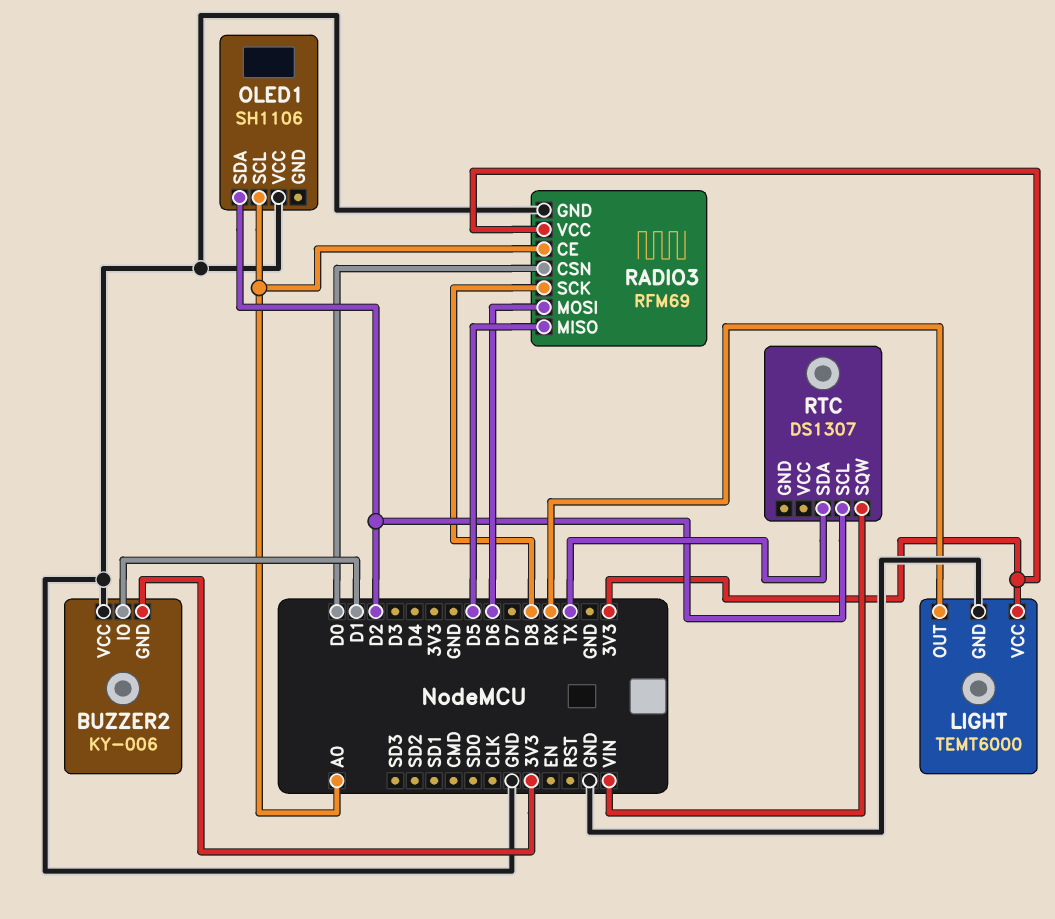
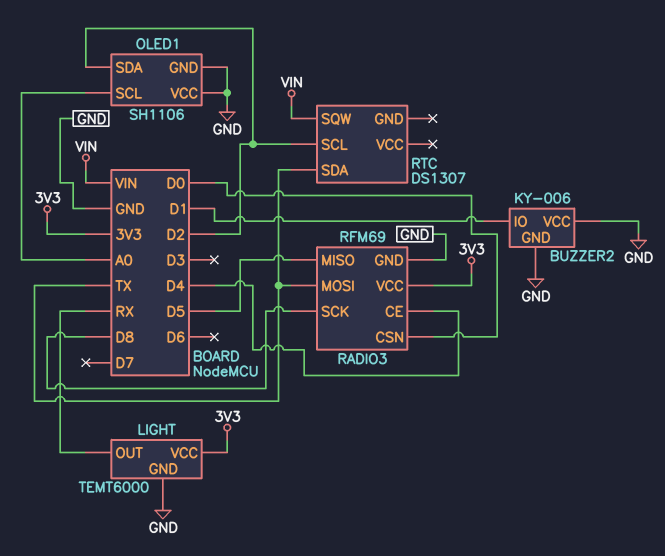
BUZZER2 pin GND: 3V3 -> GND
OLED1 pin GND: none -> GND
RADIO3 pin CE: A0 -> D4
RADIO3 pin MOSI: D6 -> TX

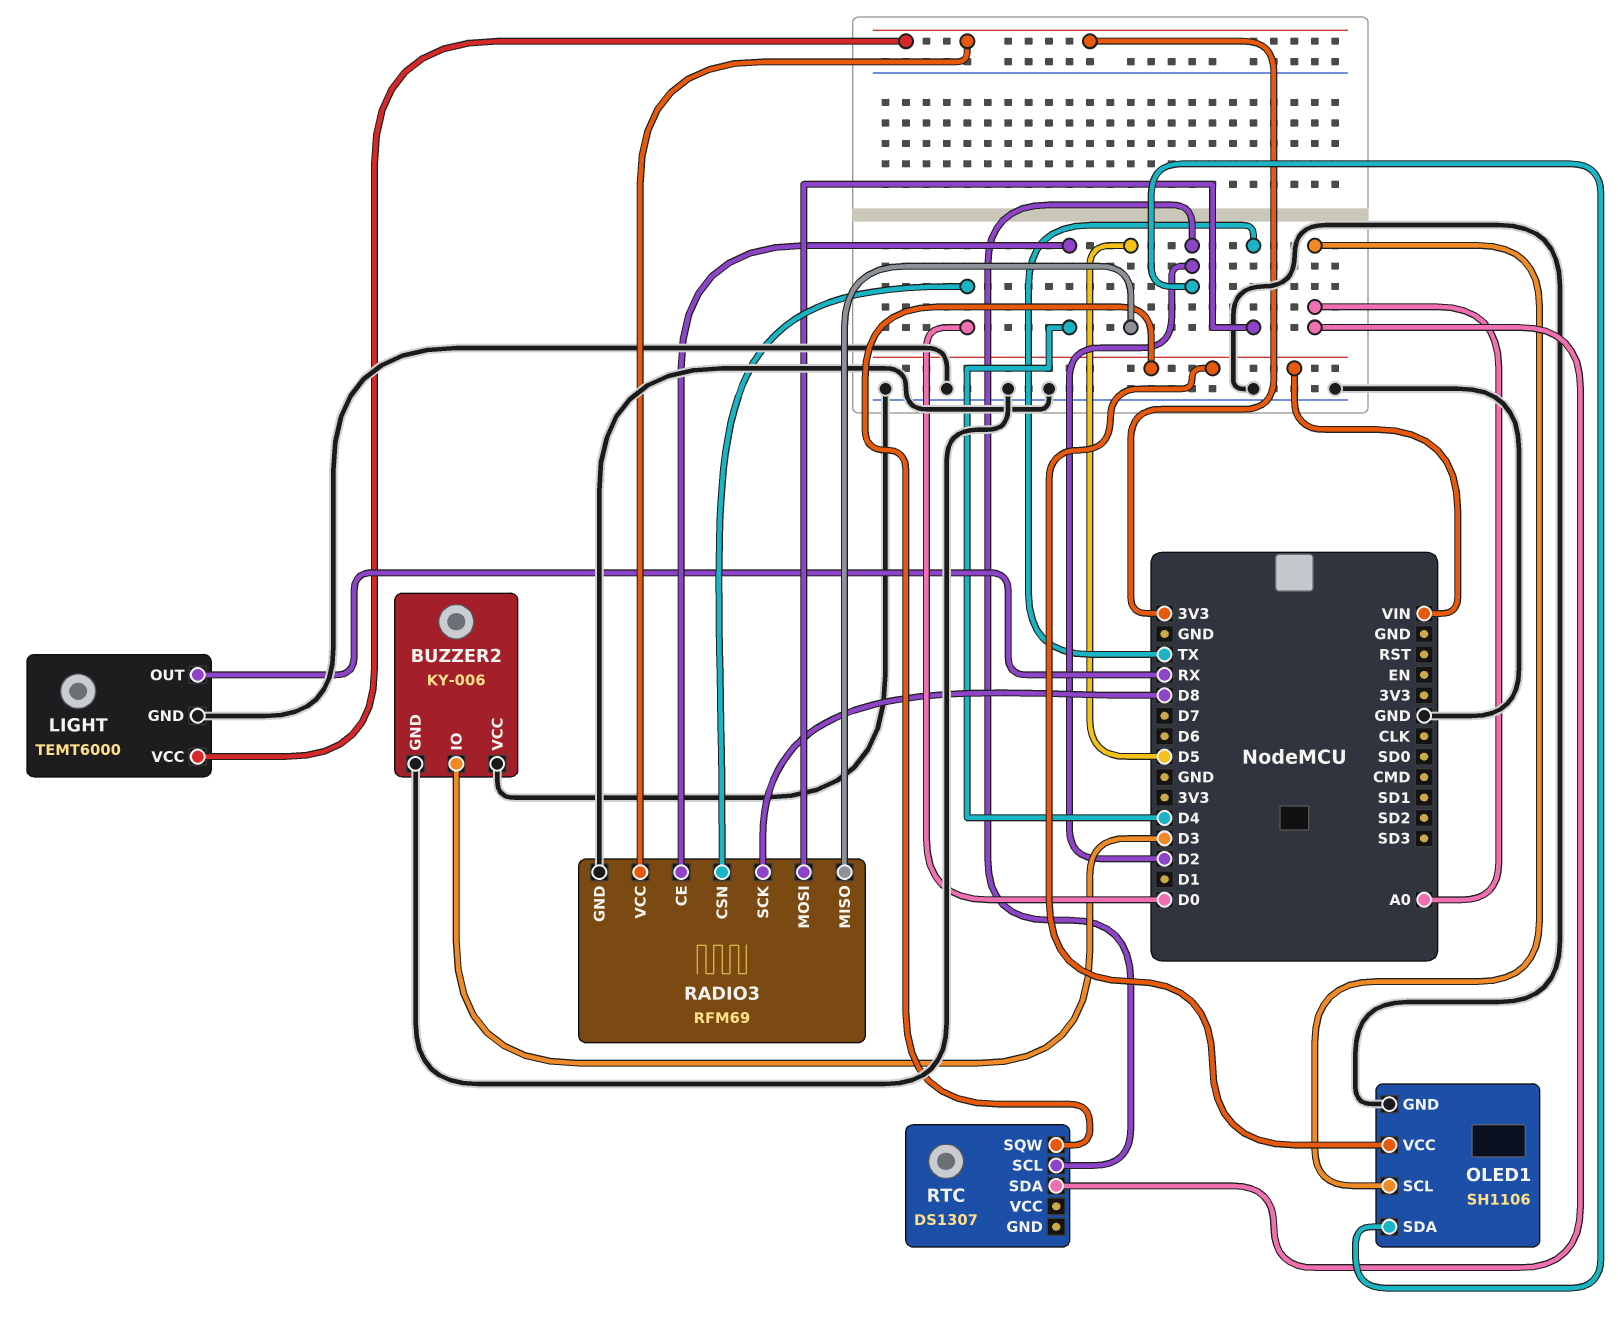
BUZZER2 pin IO: D1 -> D3
OLED1 pin VCC: GND -> VIN
RTC pin SDA: TX -> A0

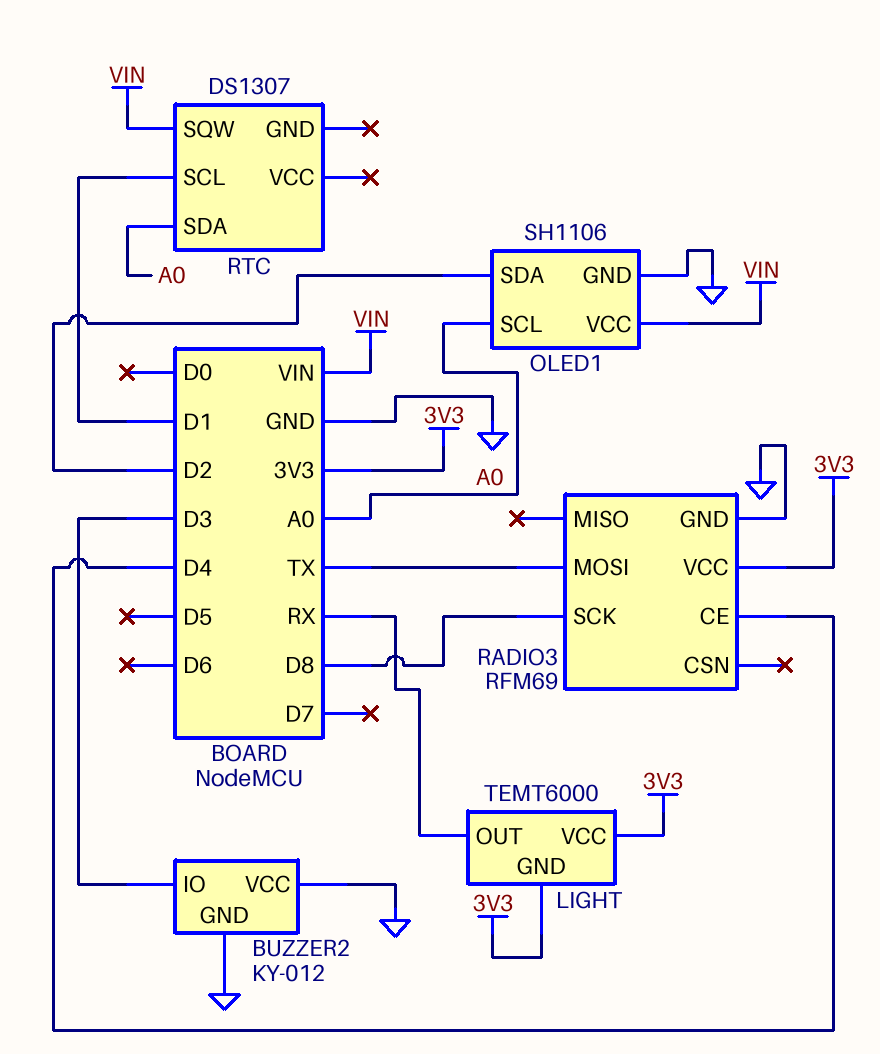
BUZZER2: KY-006 -> KY-012
LIGHT pin GND: GND -> 3V3
RADIO3 pin CSN: D0 -> none
RADIO3 pin MISO: D5 -> none
RTC pin SCL: D2 -> D1

